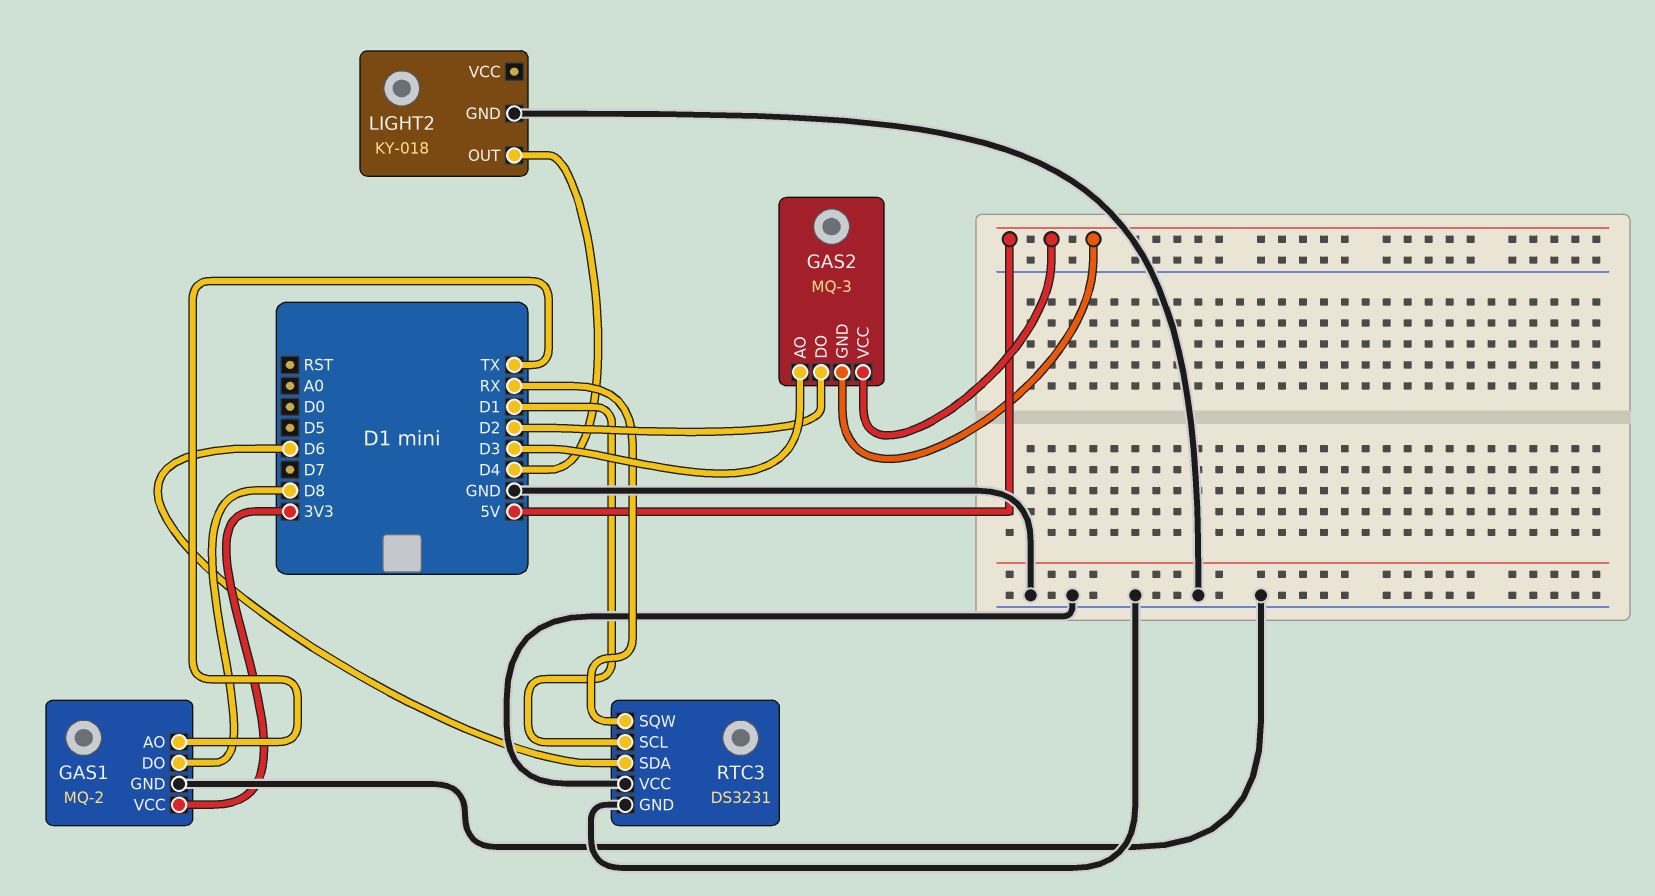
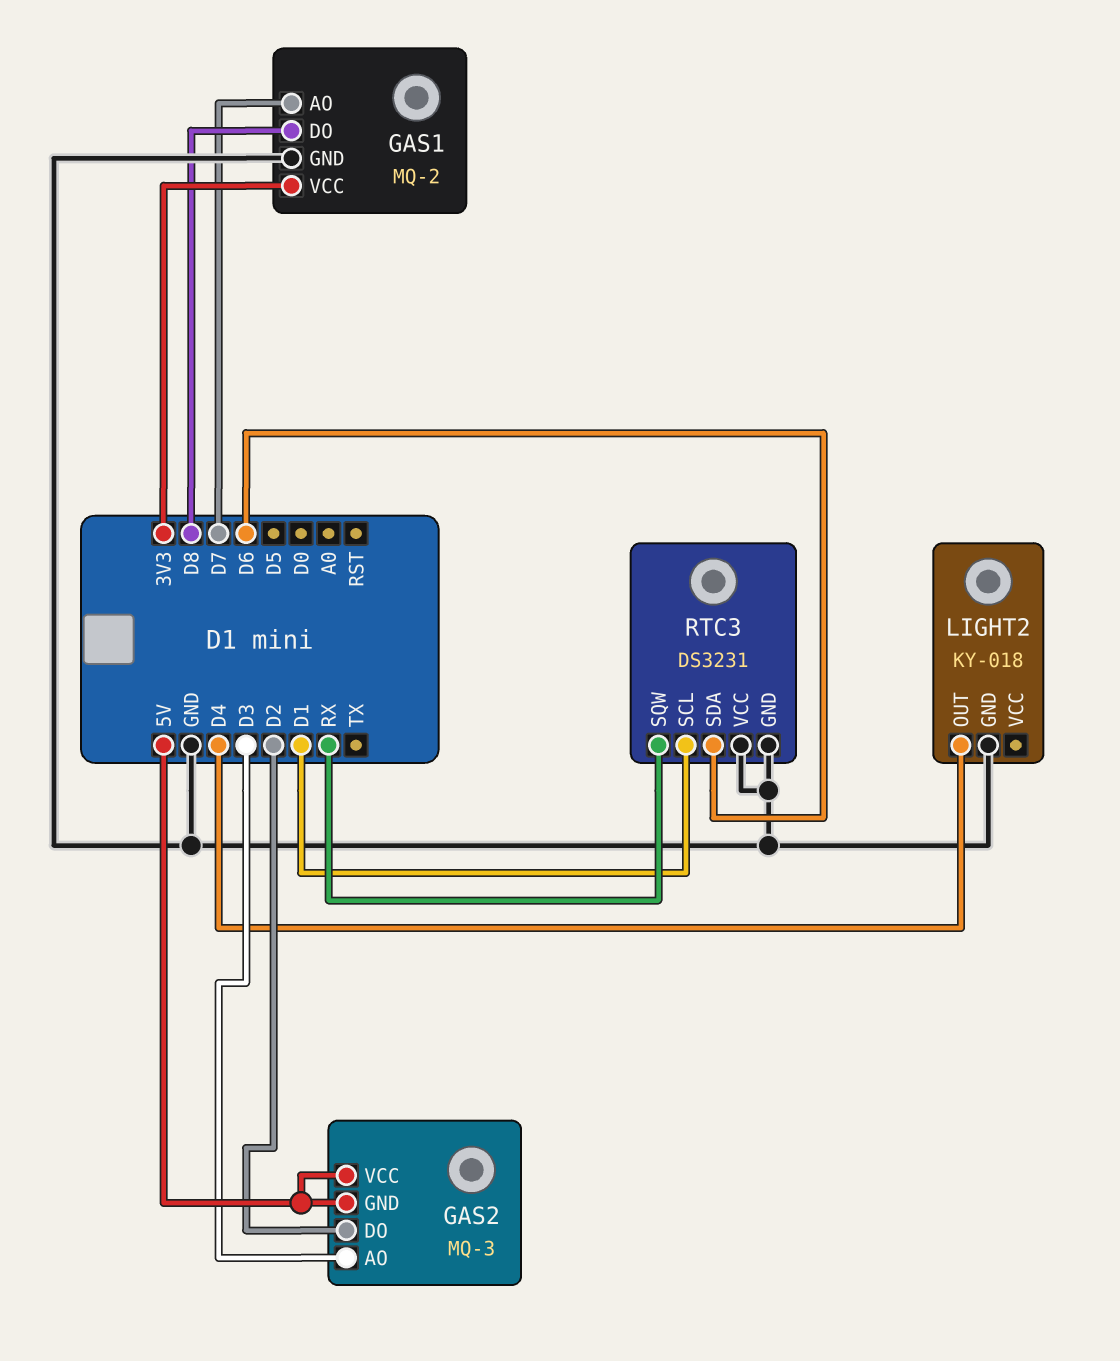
GAS1 pin AO: TX -> D7

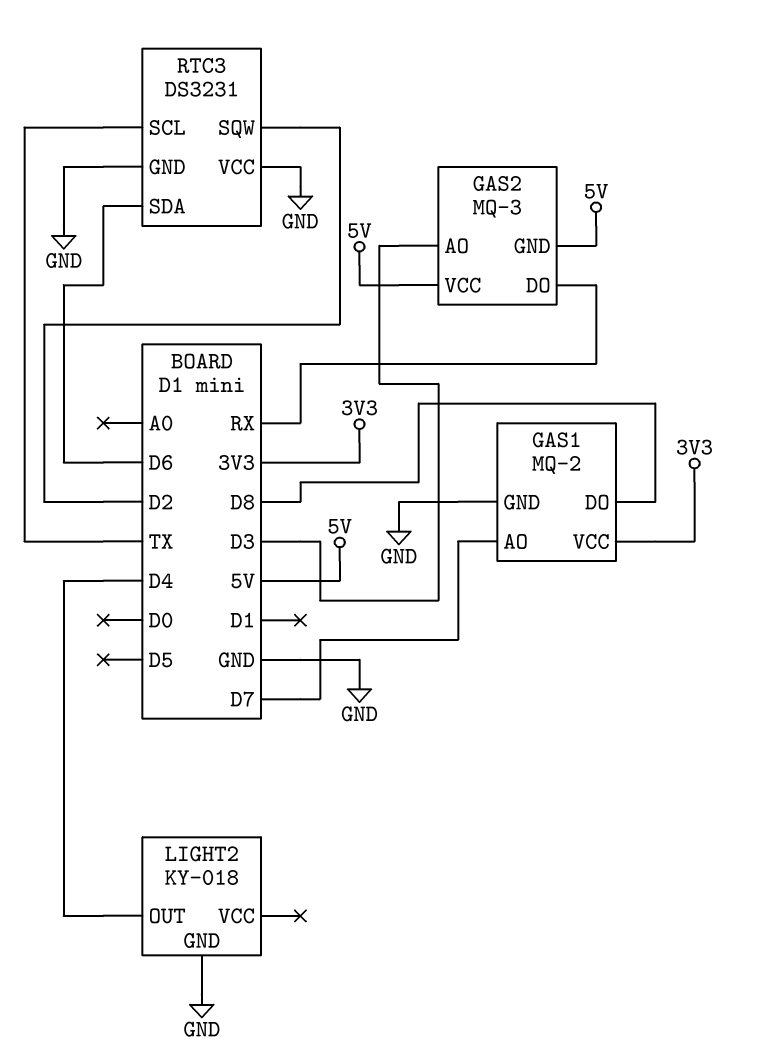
GAS2 pin DO: D2 -> RX
RTC3 pin SCL: D1 -> TX
RTC3 pin SQW: RX -> D2

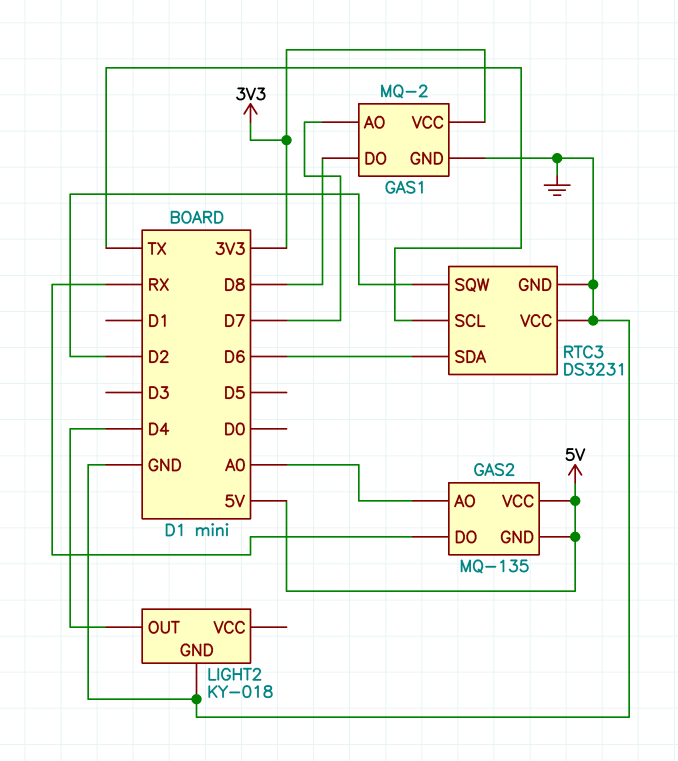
GAS2: MQ-3 -> MQ-135
GAS2 pin AO: D3 -> A0

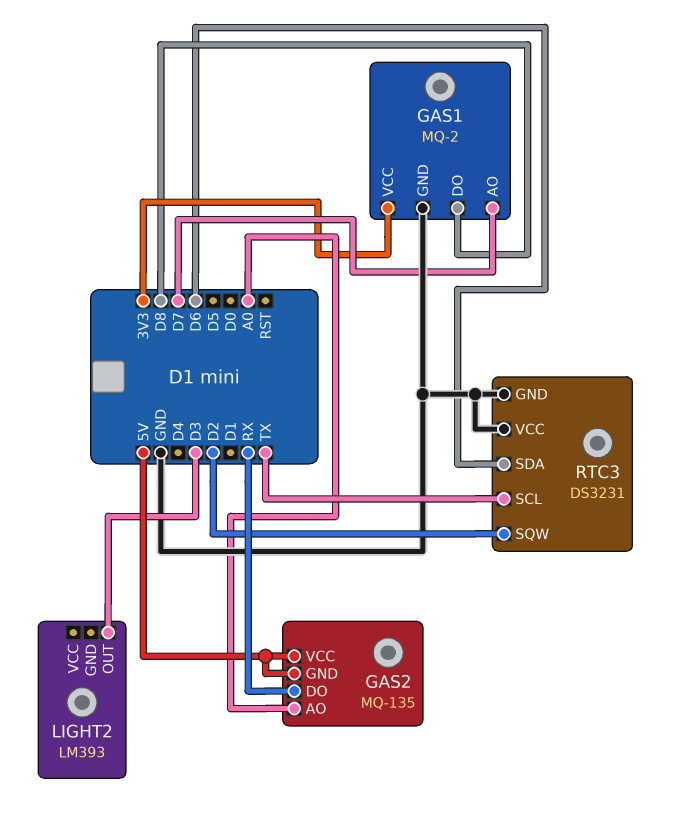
LIGHT2: KY-018 -> LM393
LIGHT2 pin GND: GND -> none
LIGHT2 pin OUT: D4 -> D3

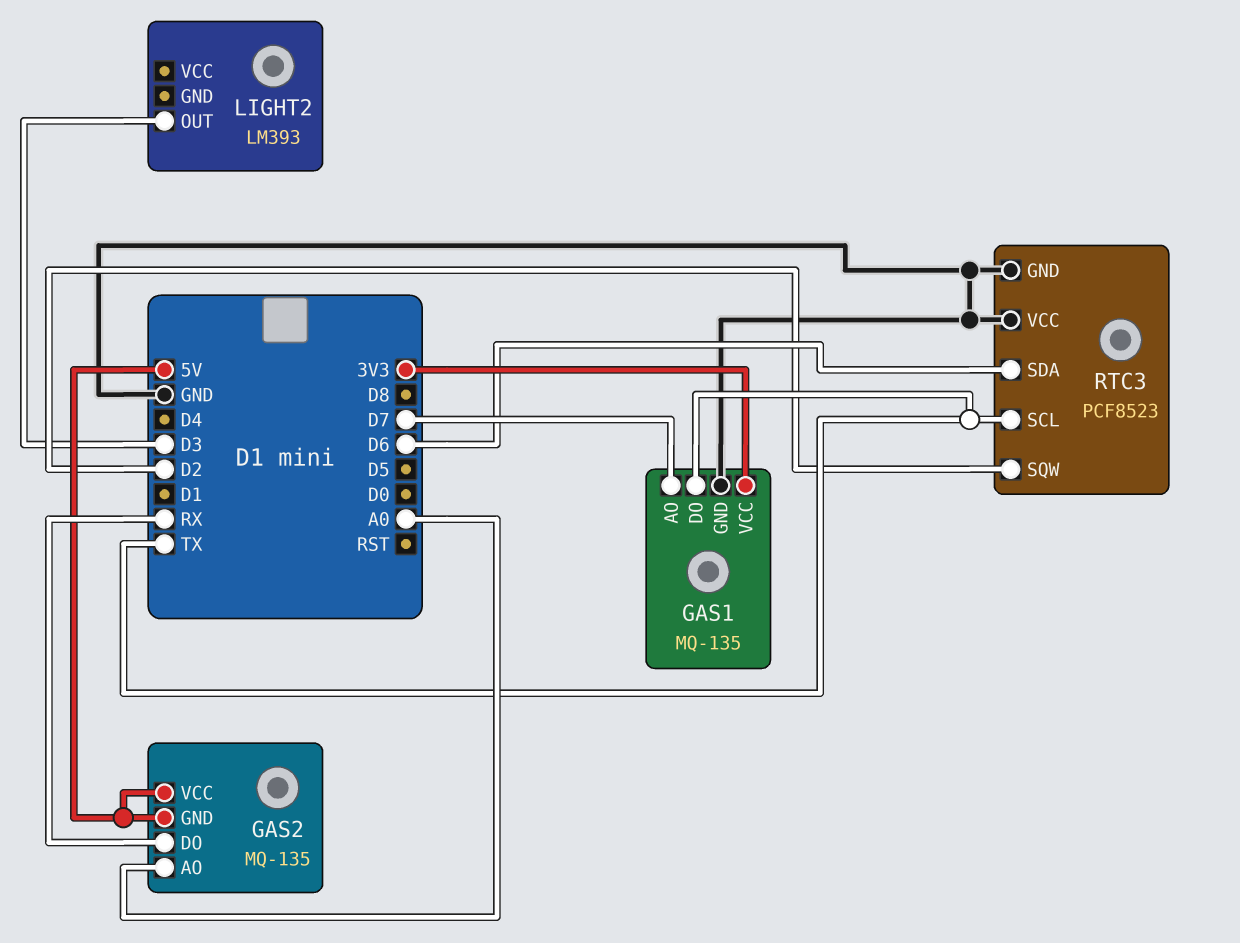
GAS1: MQ-2 -> MQ-135
GAS1 pin DO: D8 -> TX
RTC3: DS3231 -> PCF8523

